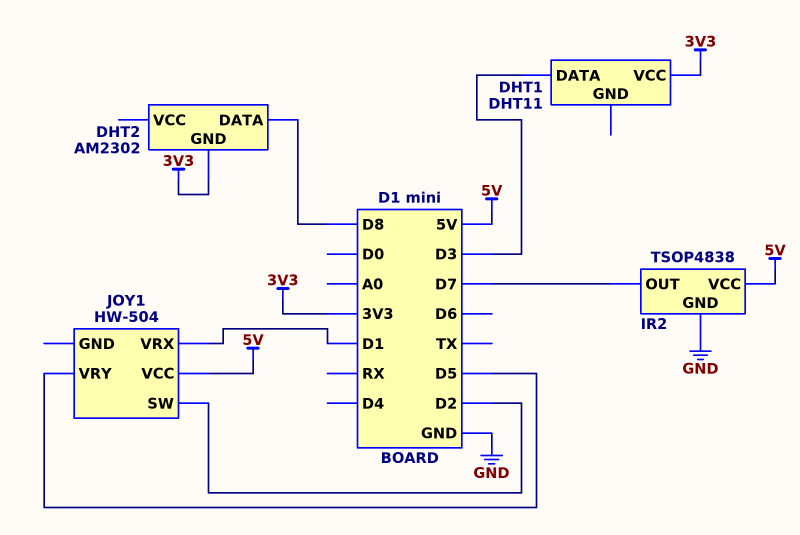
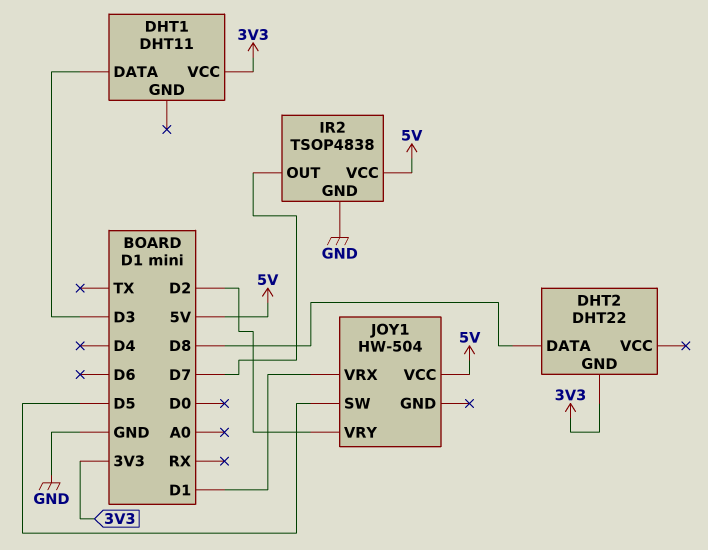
DHT2: AM2302 -> DHT22
JOY1 pin SW: D2 -> D5
JOY1 pin VRY: D5 -> D2

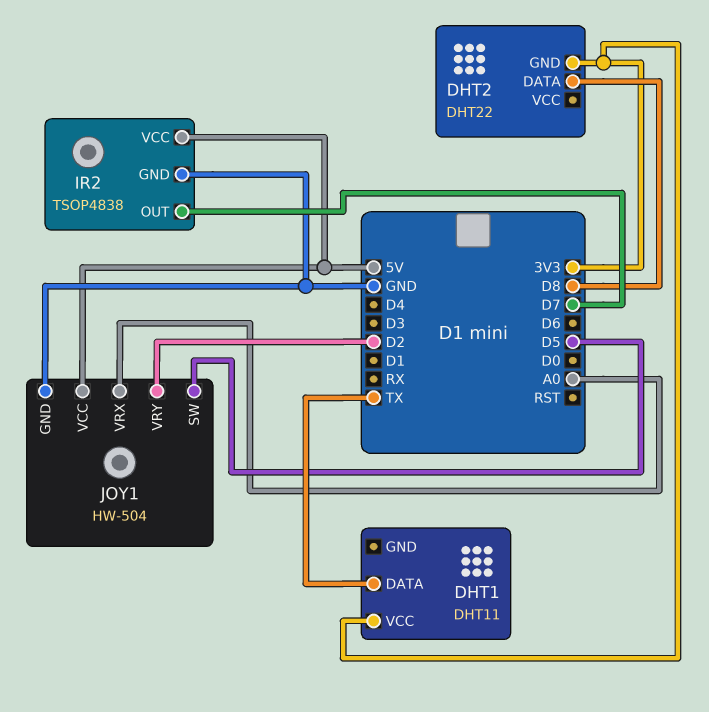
DHT1 pin DATA: D3 -> TX
JOY1 pin GND: none -> GND
JOY1 pin VRX: D1 -> A0

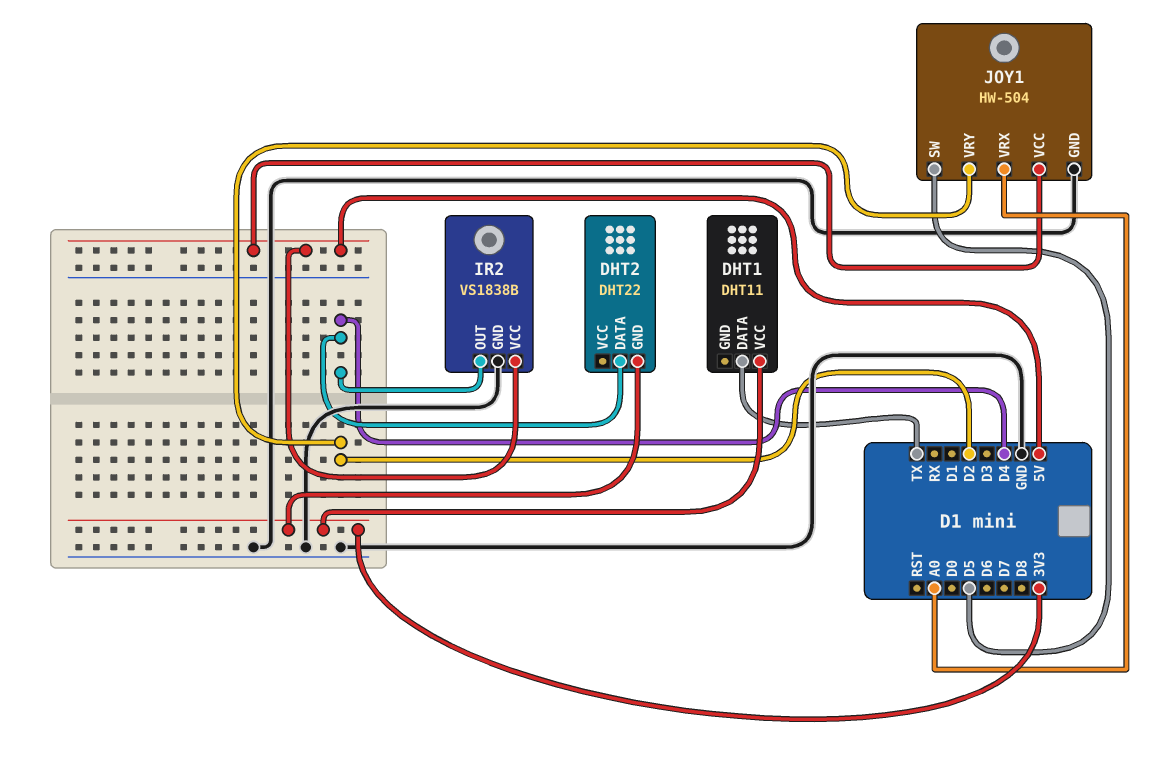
DHT2 pin DATA: D8 -> D4
IR2: TSOP4838 -> VS1838B
IR2 pin OUT: D7 -> D4

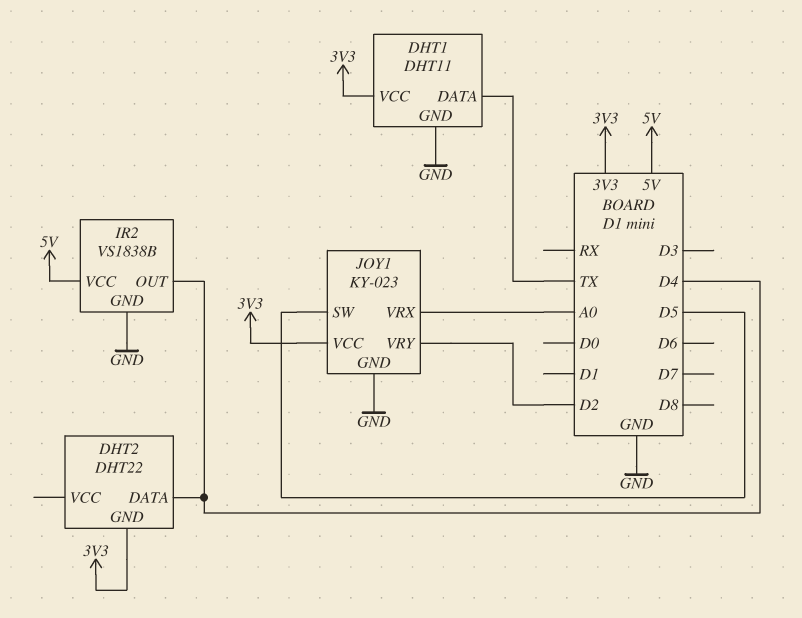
DHT1 pin GND: none -> GND
JOY1: HW-504 -> KY-023
JOY1 pin VCC: 5V -> 3V3

